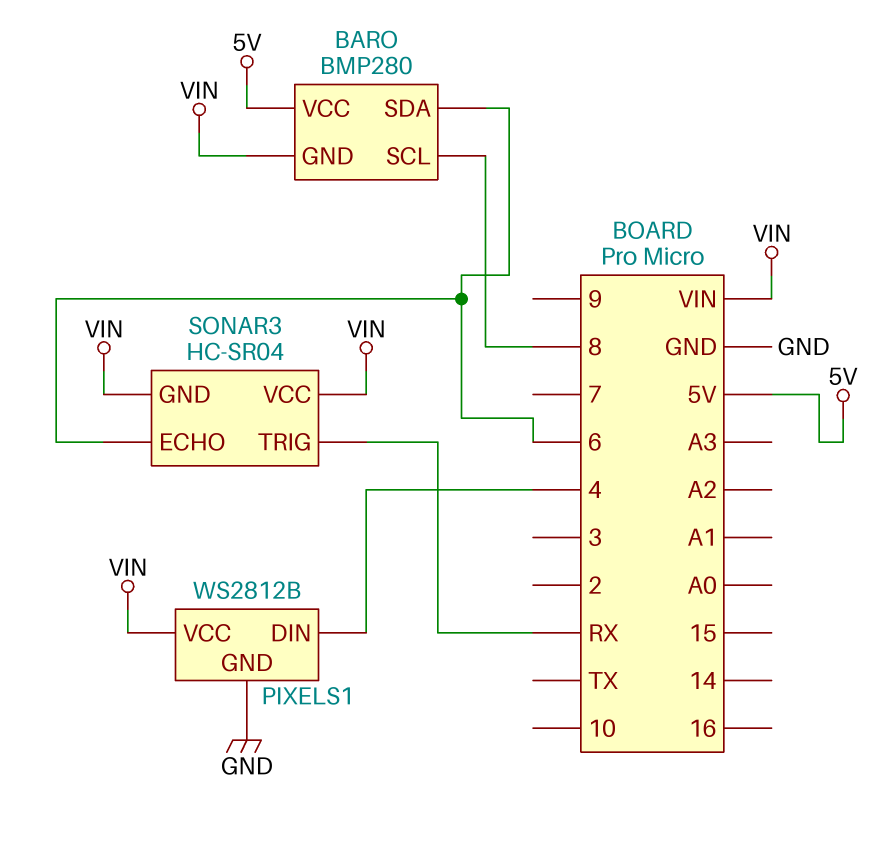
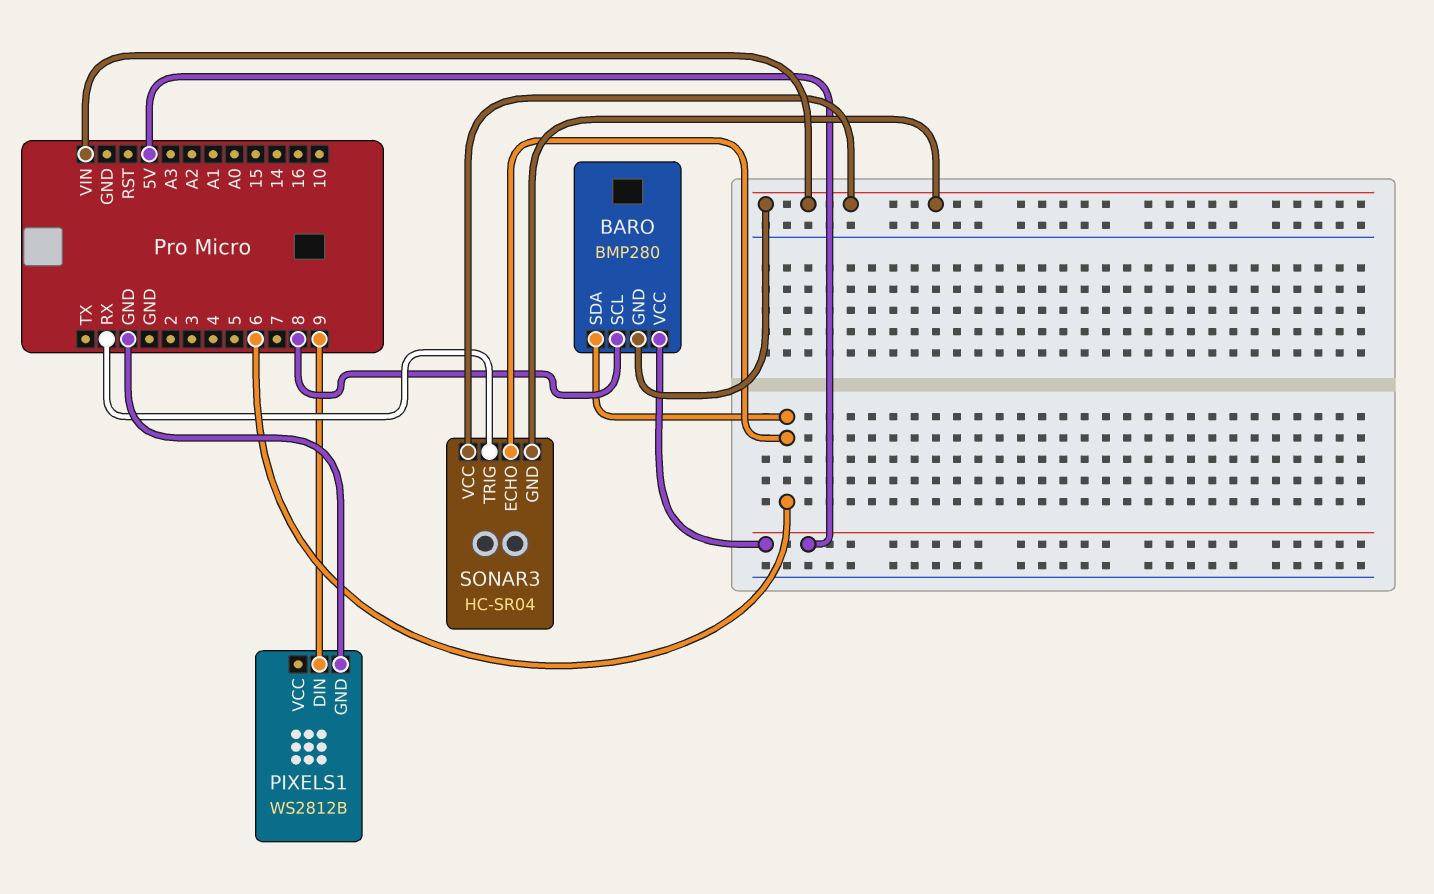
PIXELS1 pin DIN: 4 -> 9
PIXELS1 pin VCC: VIN -> none

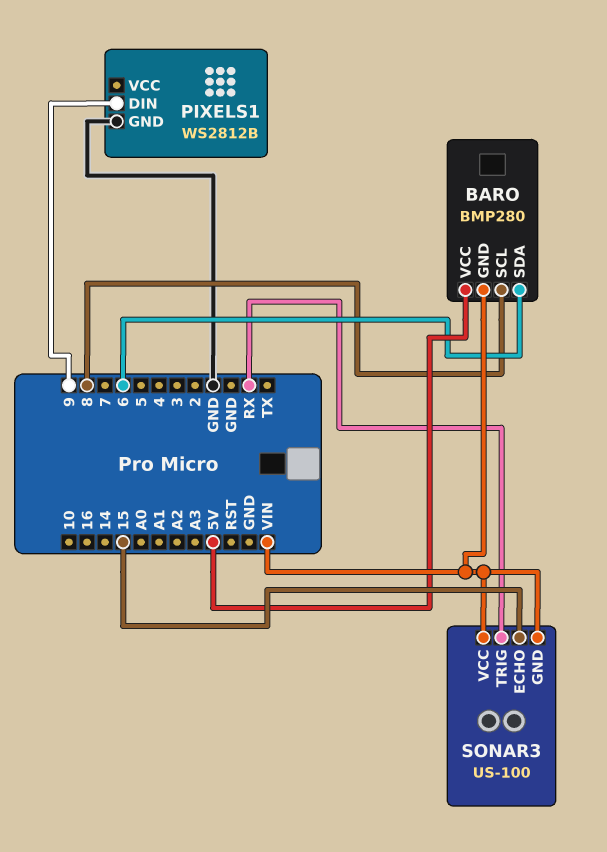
SONAR3: HC-SR04 -> US-100
SONAR3 pin ECHO: 6 -> 15

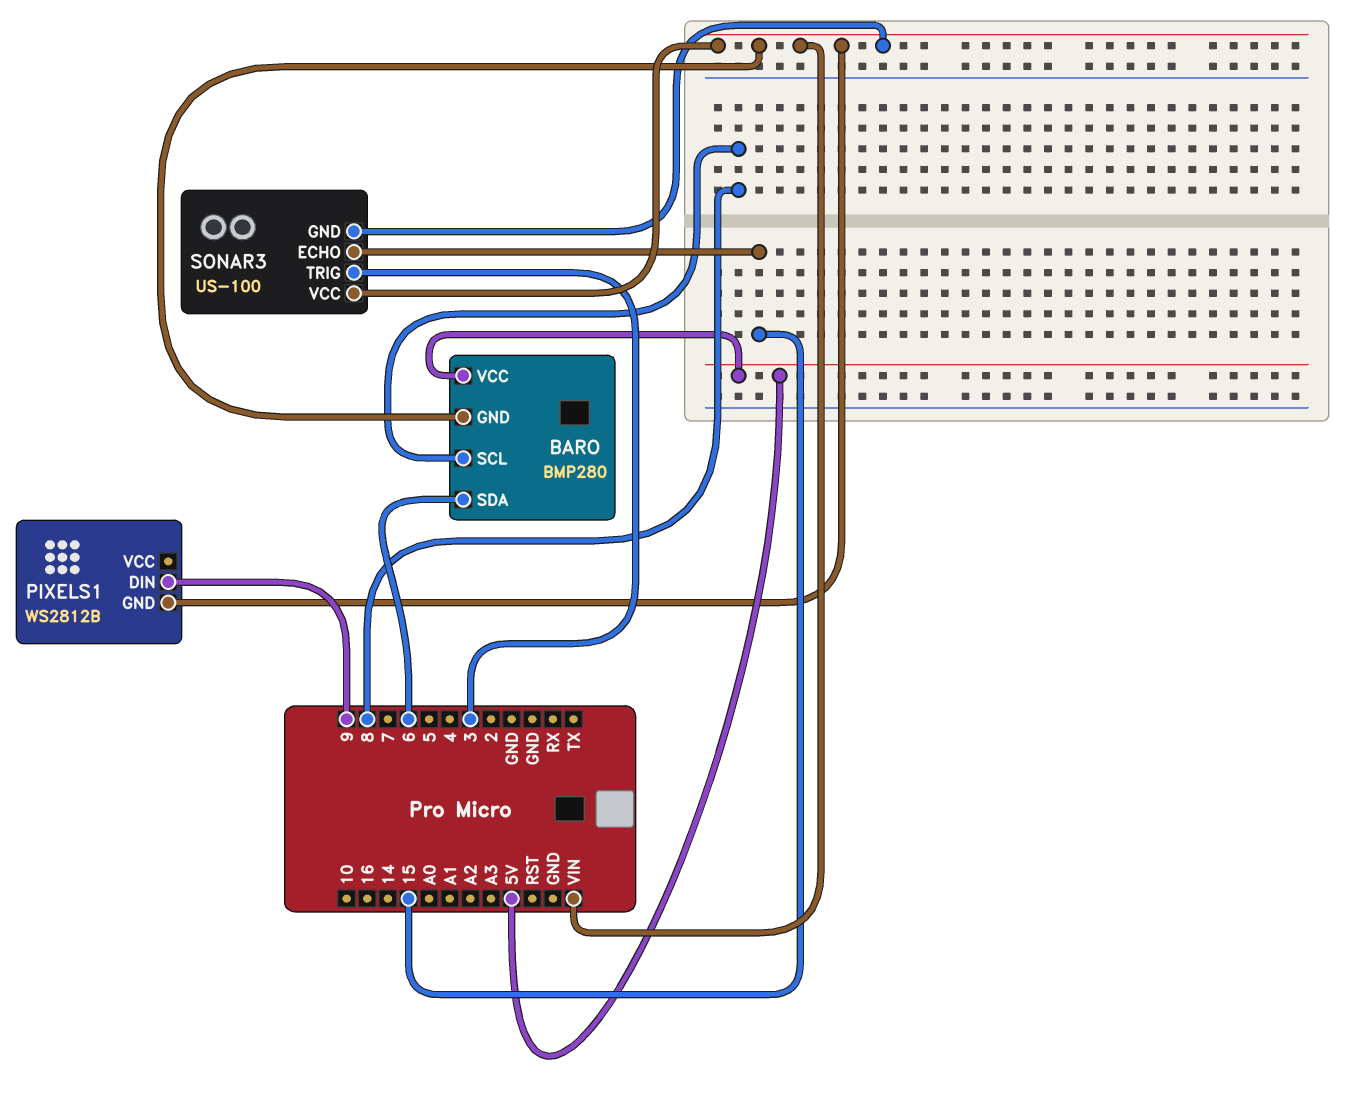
PIXELS1 pin GND: GND -> VIN
SONAR3 pin TRIG: RX -> 3

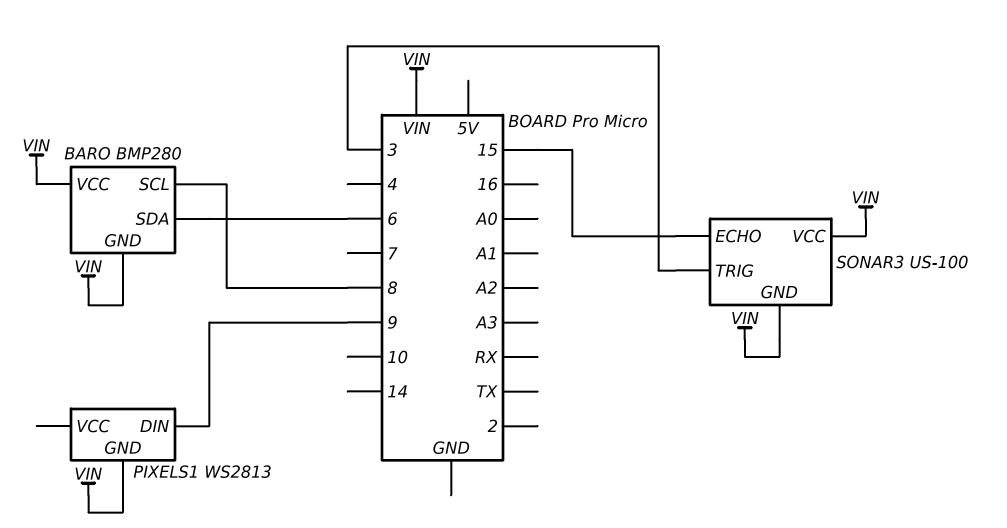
BARO pin VCC: 5V -> VIN
PIXELS1: WS2812B -> WS2813

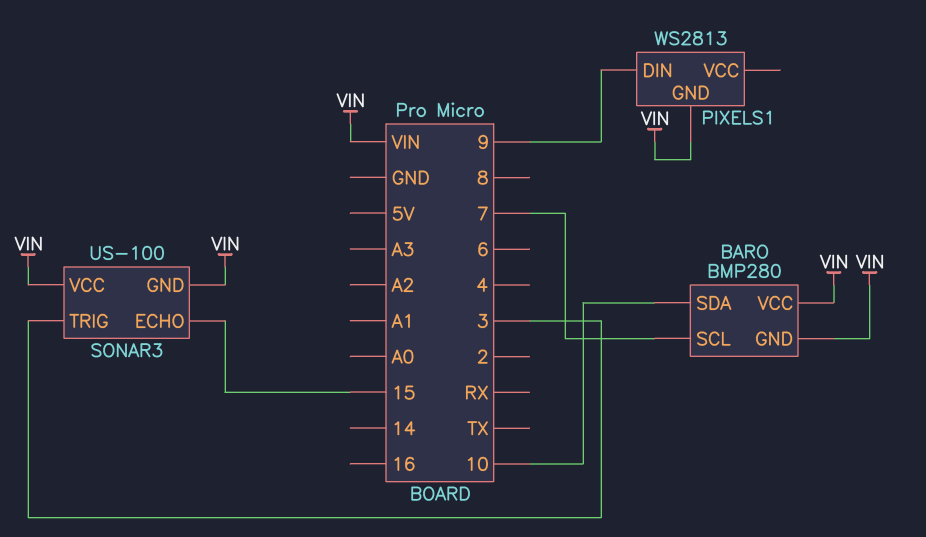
BARO pin SCL: 8 -> 7
BARO pin SDA: 6 -> 10

